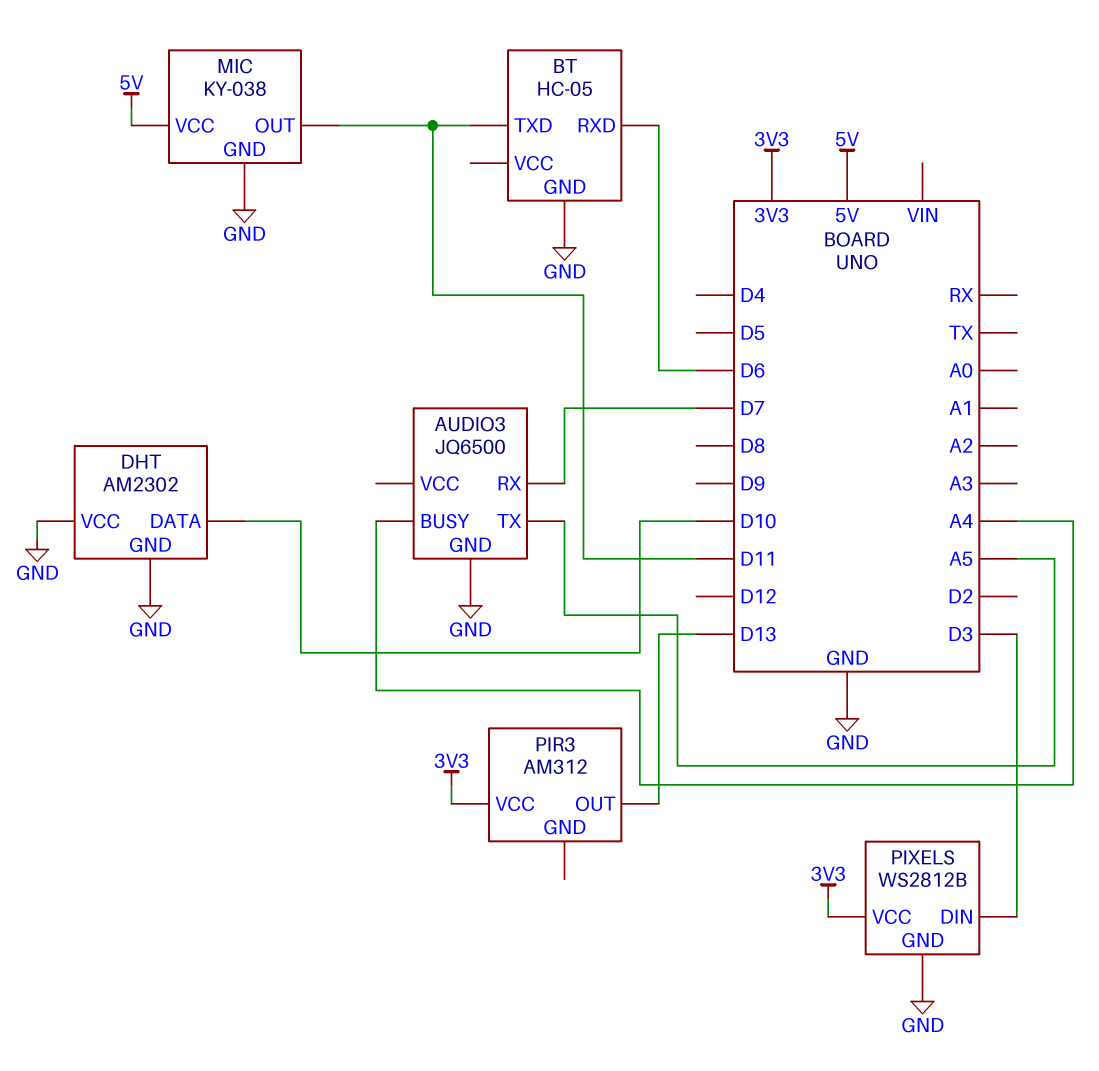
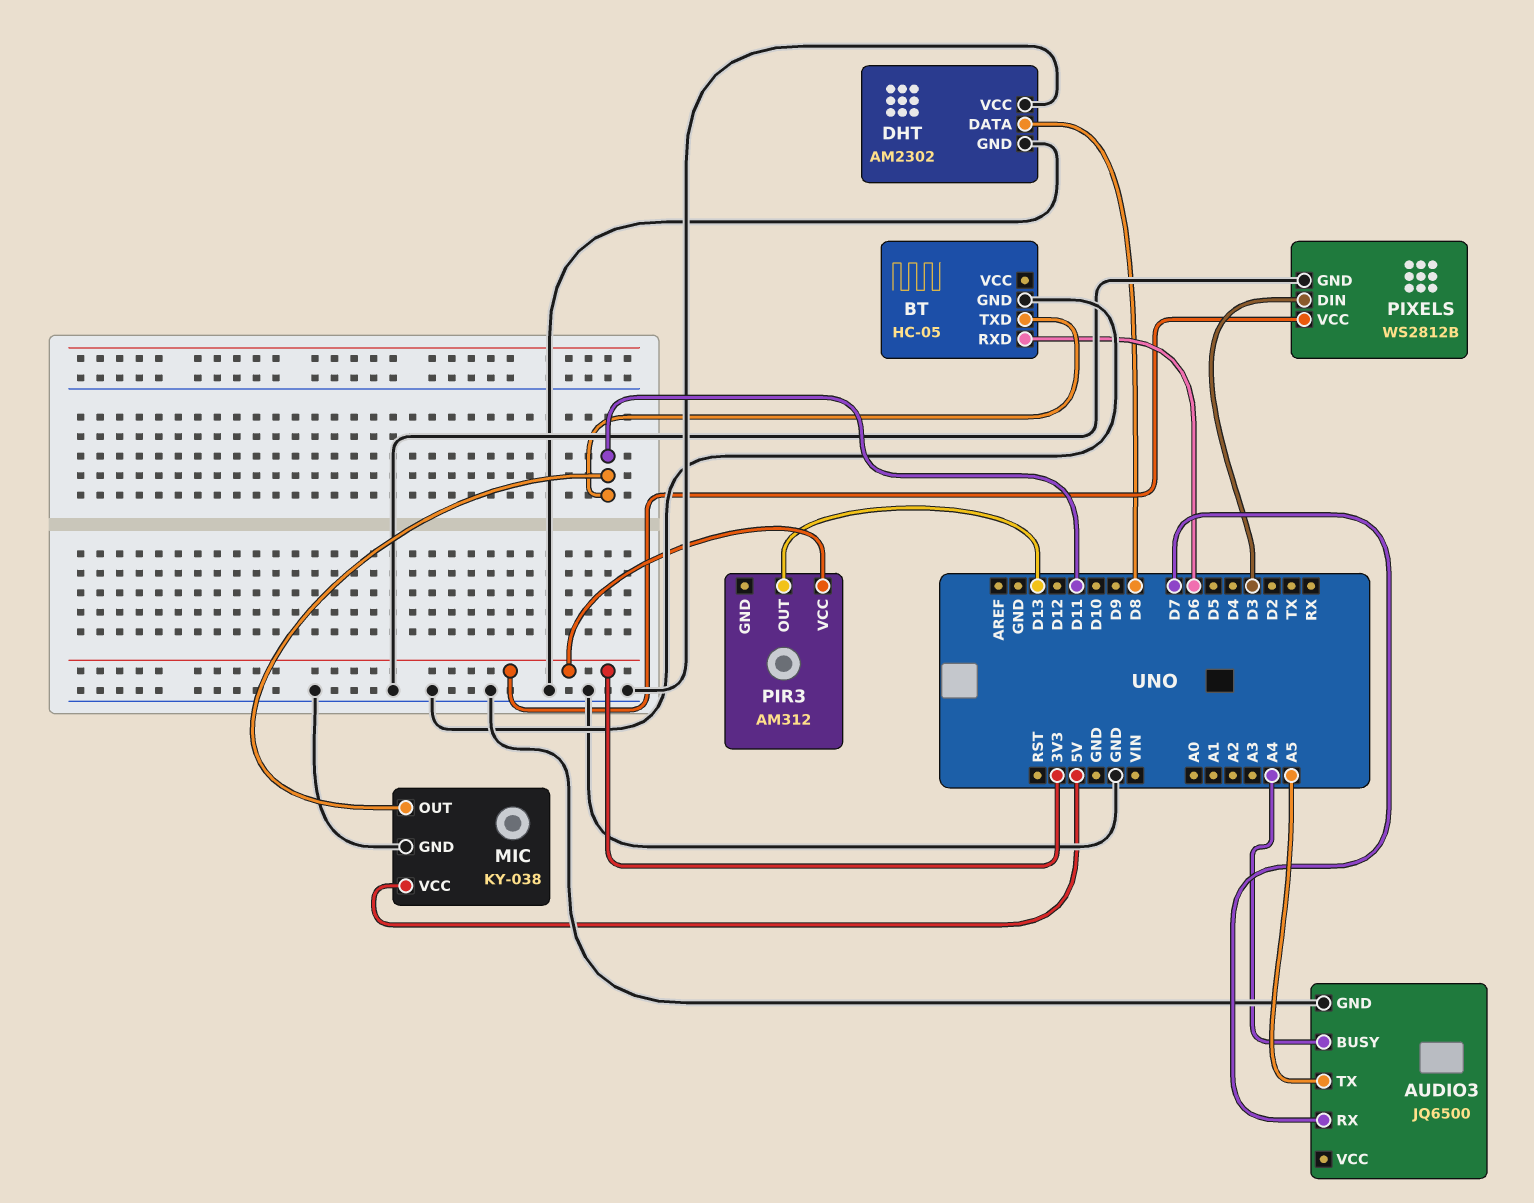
DHT pin DATA: D10 -> D8

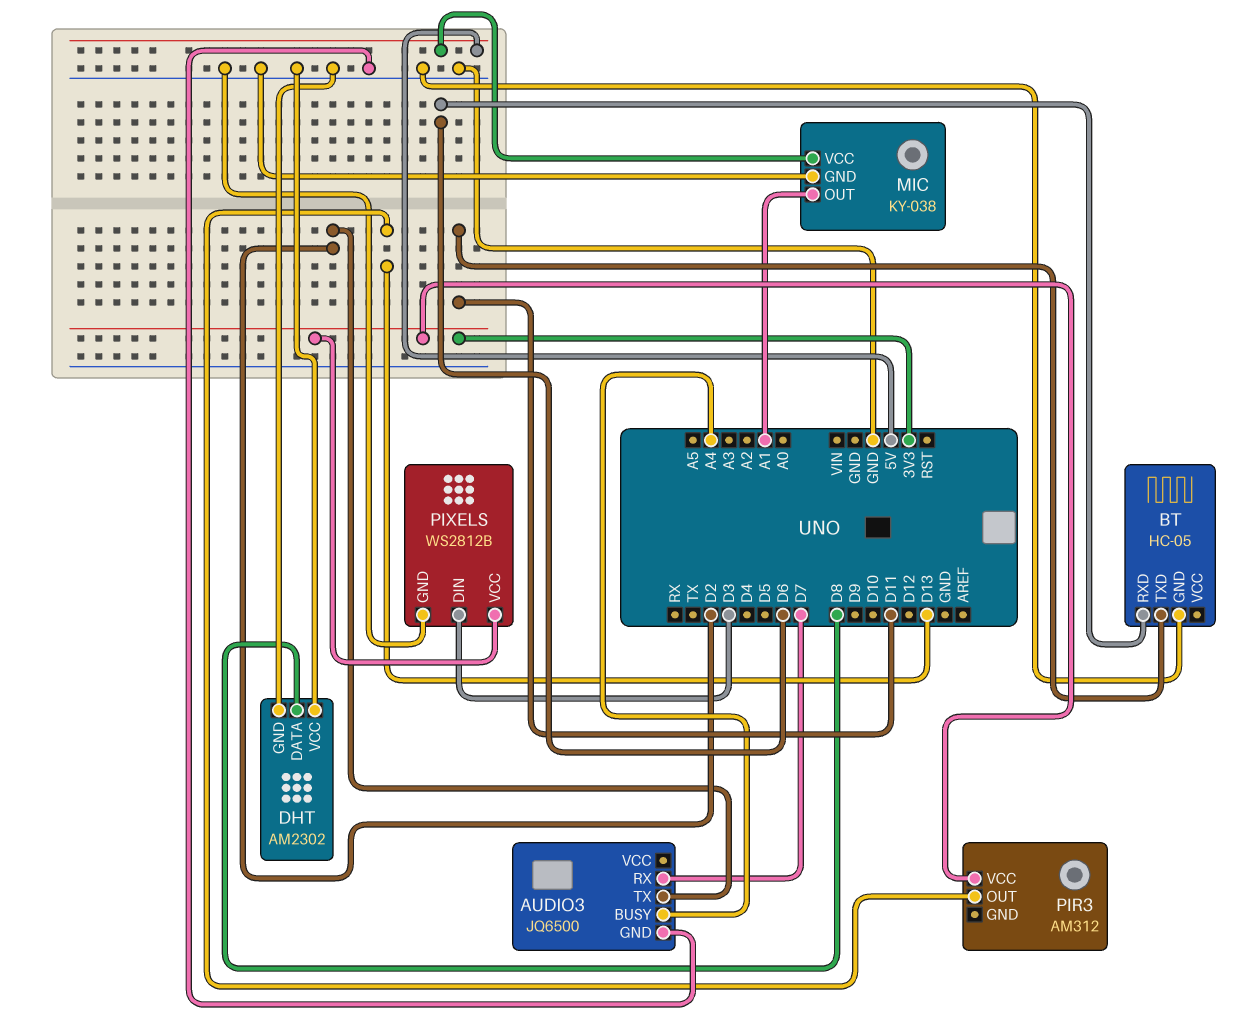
AUDIO3 pin TX: A5 -> D2
MIC pin OUT: D11 -> A1

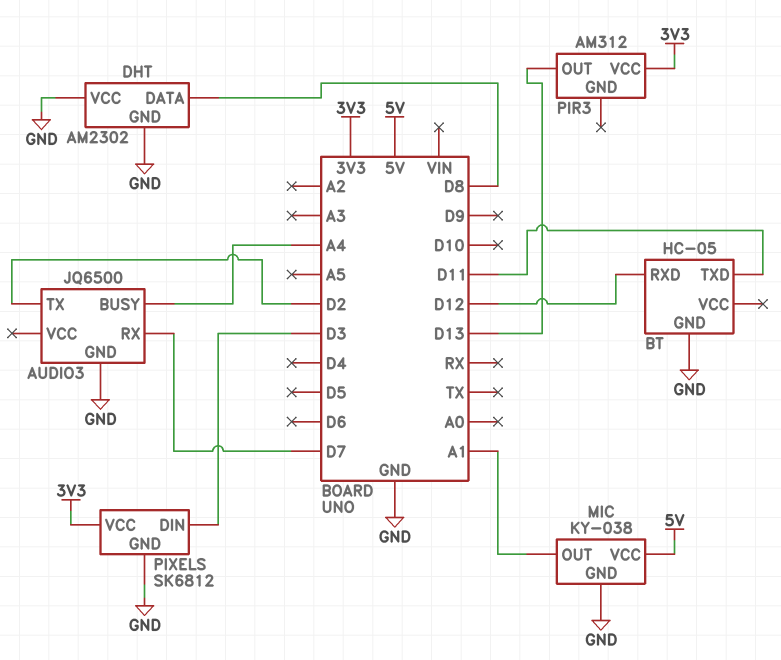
BT pin RXD: D6 -> D12
PIXELS: WS2812B -> SK6812

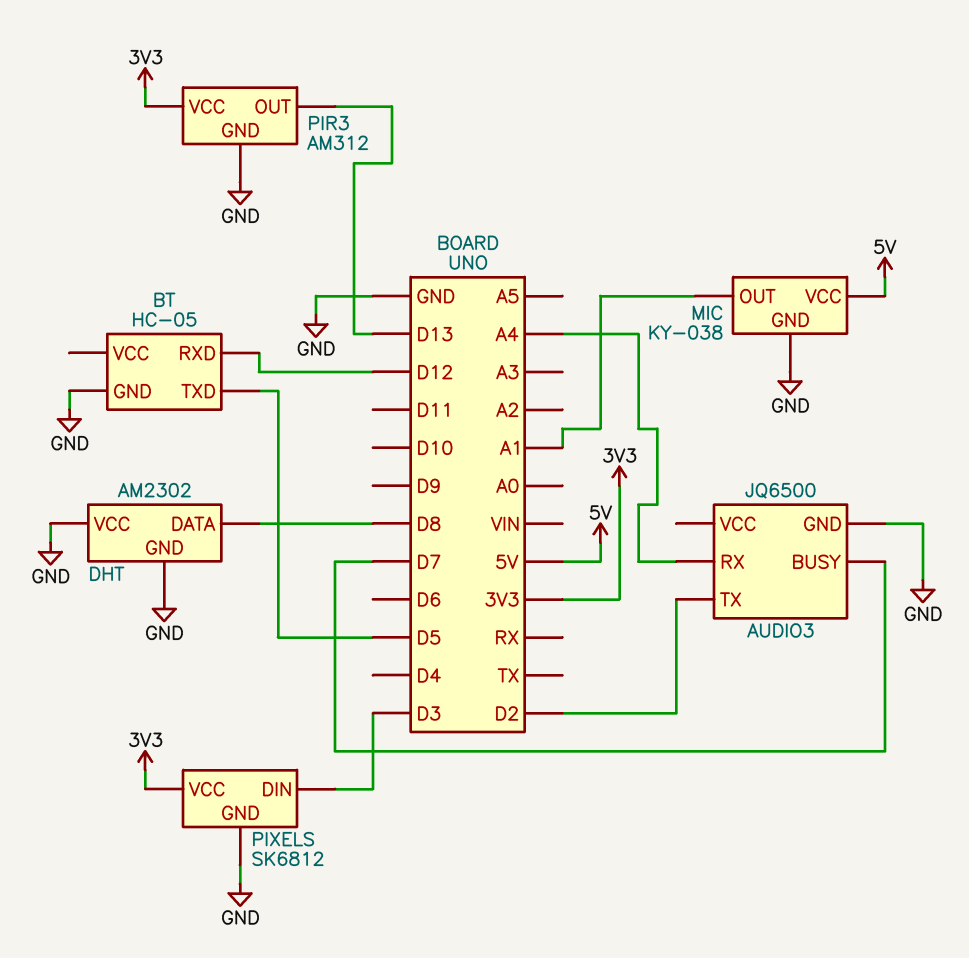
AUDIO3 pin BUSY: A4 -> D7
AUDIO3 pin RX: D7 -> A4
BT pin TXD: D11 -> D5
PIR3 pin GND: none -> GND

